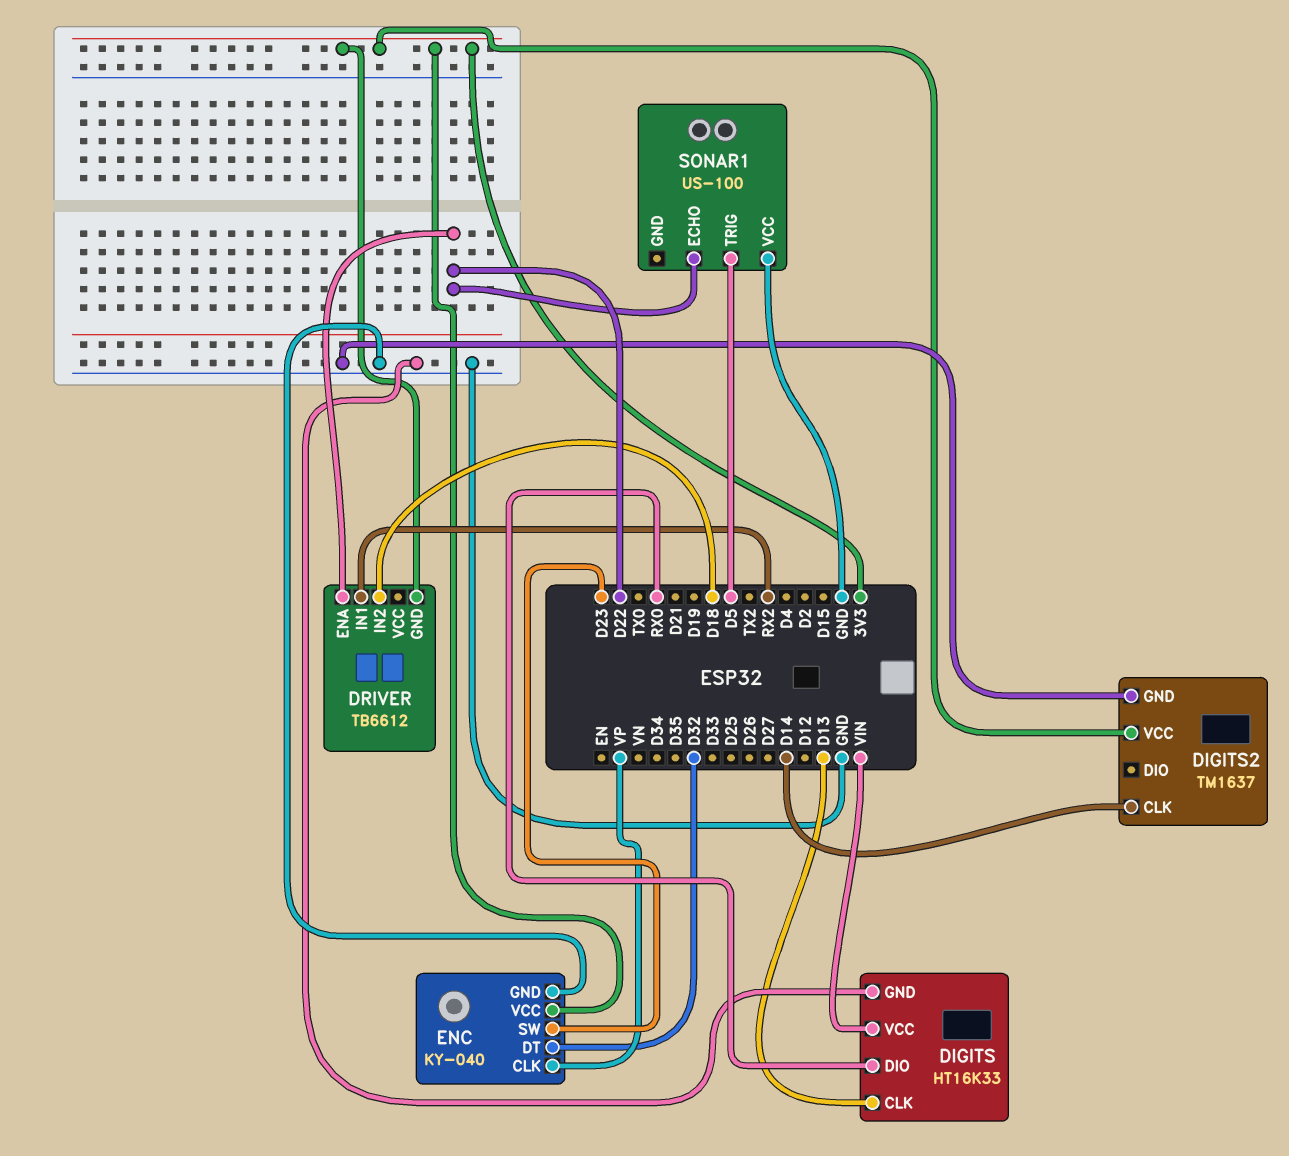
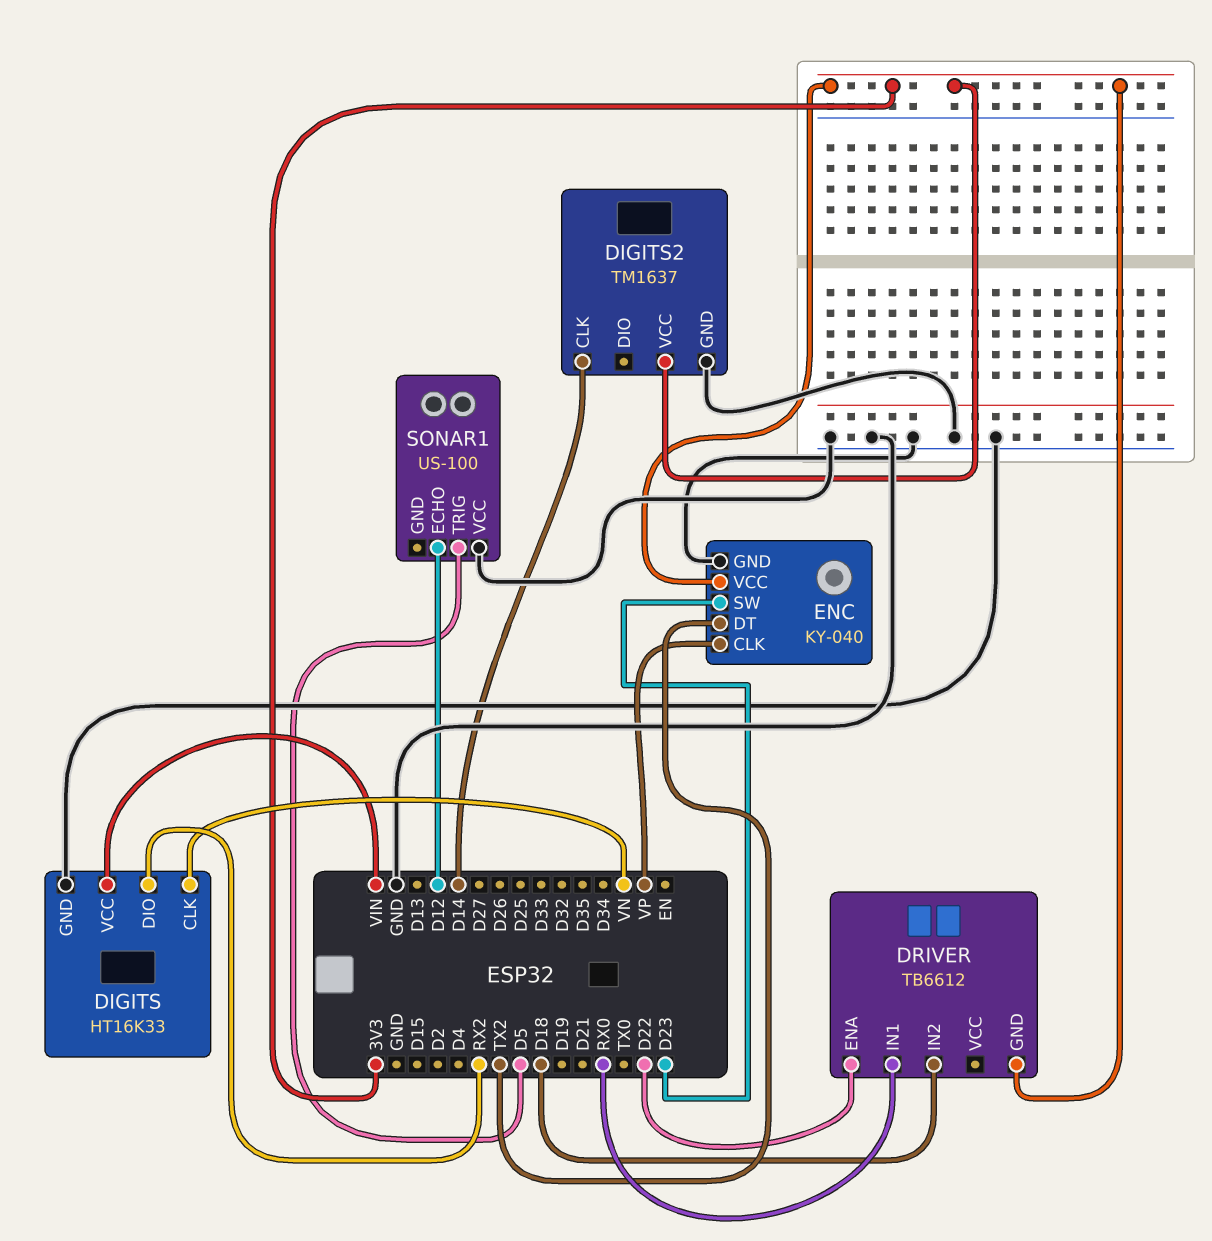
DIGITS pin CLK: D13 -> VN
DIGITS pin DIO: RX0 -> RX2
DRIVER pin IN1: RX2 -> RX0
ENC pin DT: D32 -> TX2
SONAR1 pin ECHO: D22 -> D12

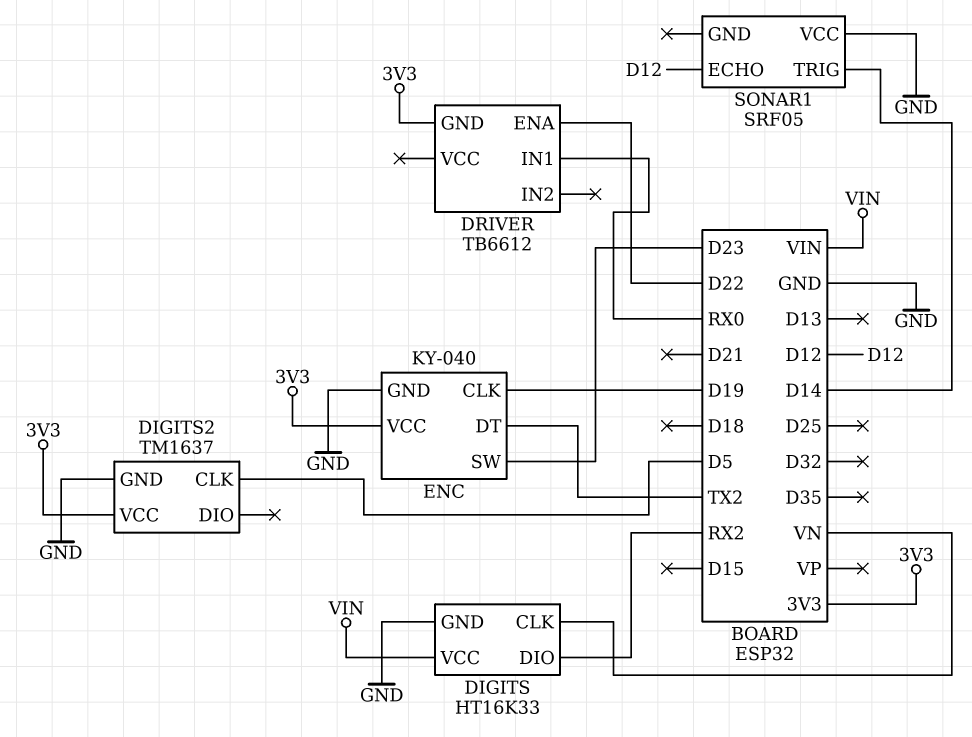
DIGITS2 pin CLK: D14 -> D5
DRIVER pin IN2: D18 -> none
ENC pin CLK: VP -> D19
SONAR1: US-100 -> SRF05
SONAR1 pin TRIG: D5 -> D14

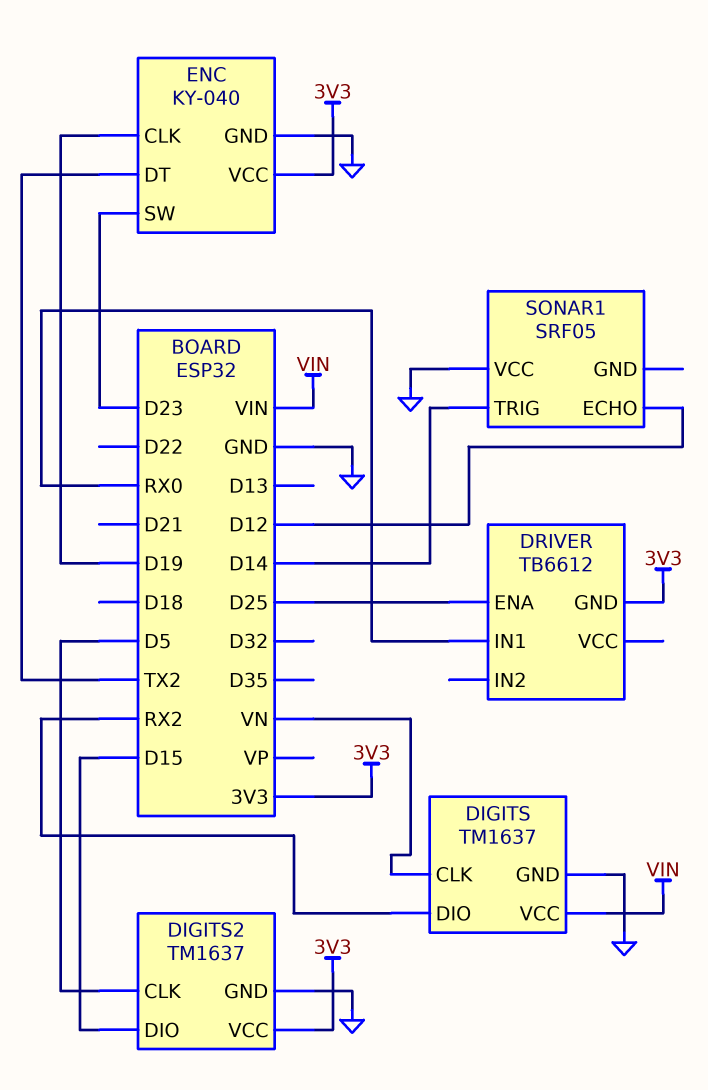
DIGITS: HT16K33 -> TM1637
DIGITS2 pin DIO: none -> D15
DRIVER pin ENA: D22 -> D25

